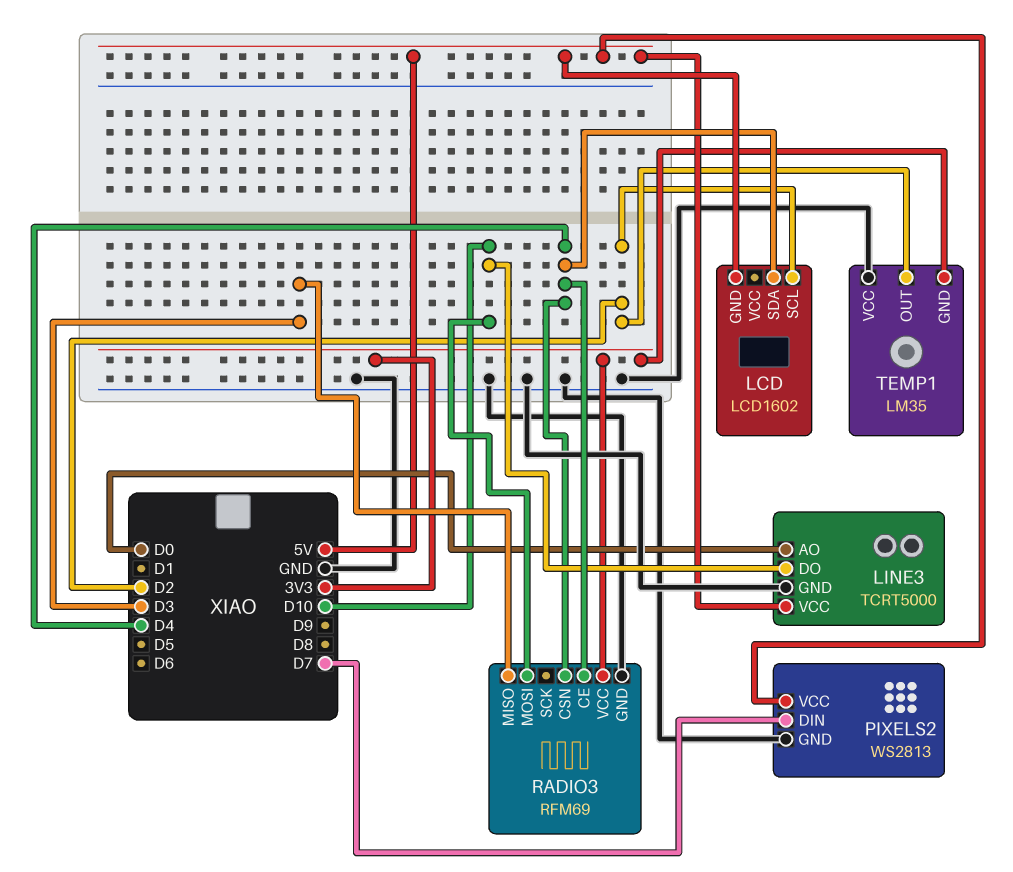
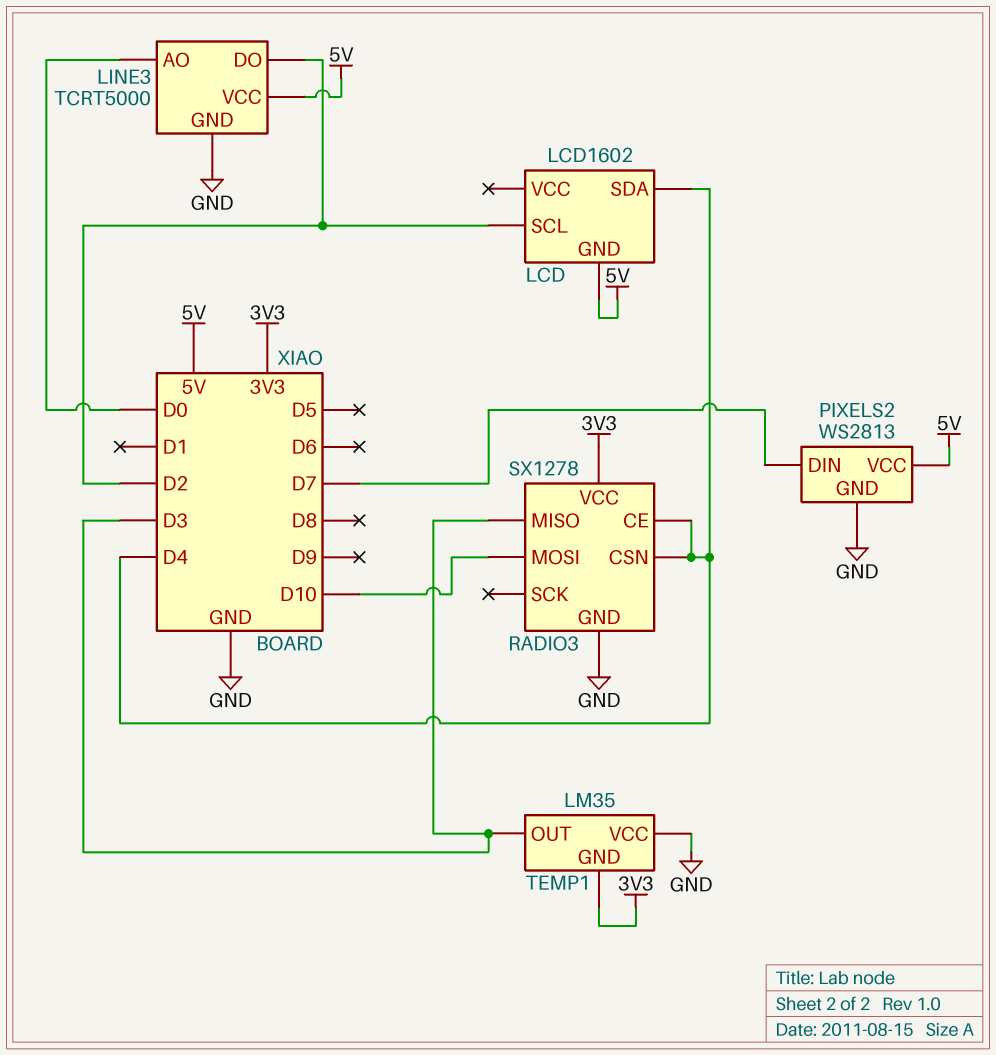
LINE3 pin DO: D10 -> D2
RADIO3: RFM69 -> SX1278
TEMP1 pin OUT: D2 -> D3

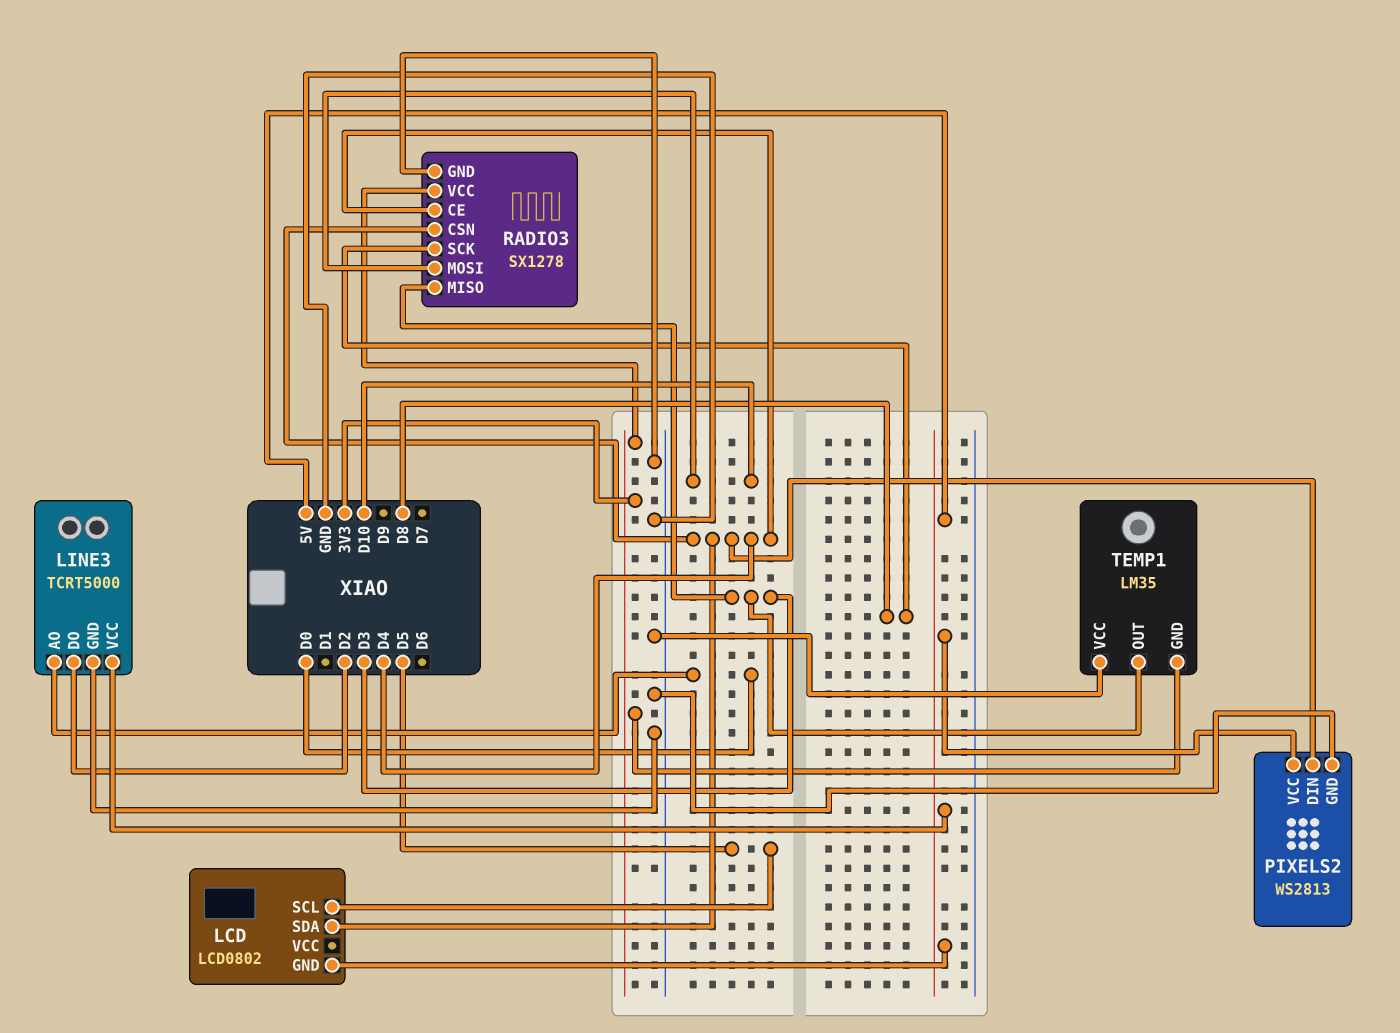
LCD: LCD1602 -> LCD0802
LCD pin SCL: D2 -> D5
PIXELS2 pin DIN: D7 -> D4
RADIO3 pin SCK: none -> D8

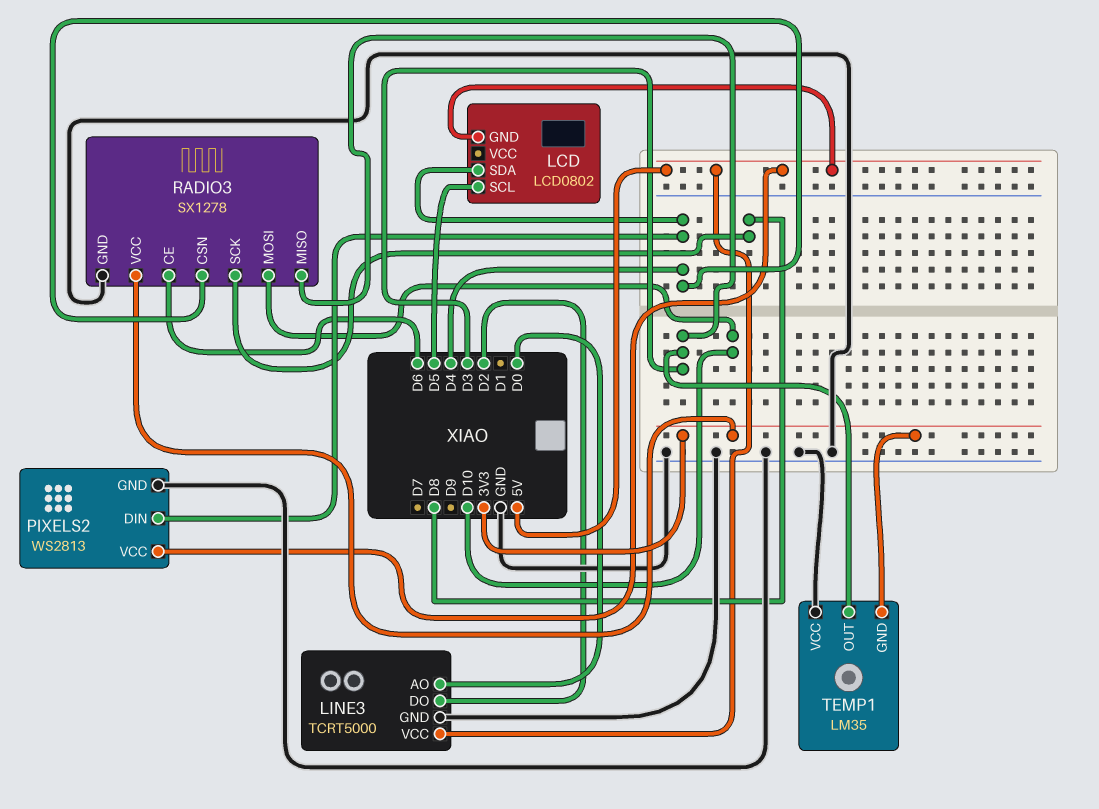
RADIO3 pin CE: D4 -> D6

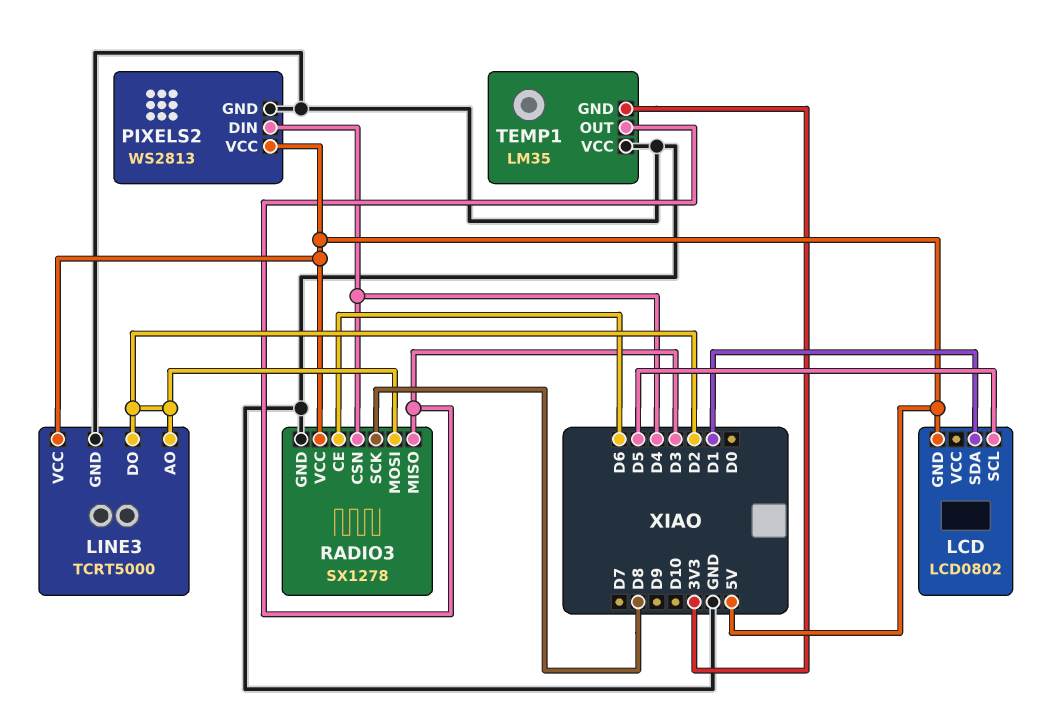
LCD pin SDA: D4 -> D1
LINE3 pin AO: D0 -> D2
RADIO3 pin MOSI: D10 -> D2
RADIO3 pin VCC: 3V3 -> 5V

